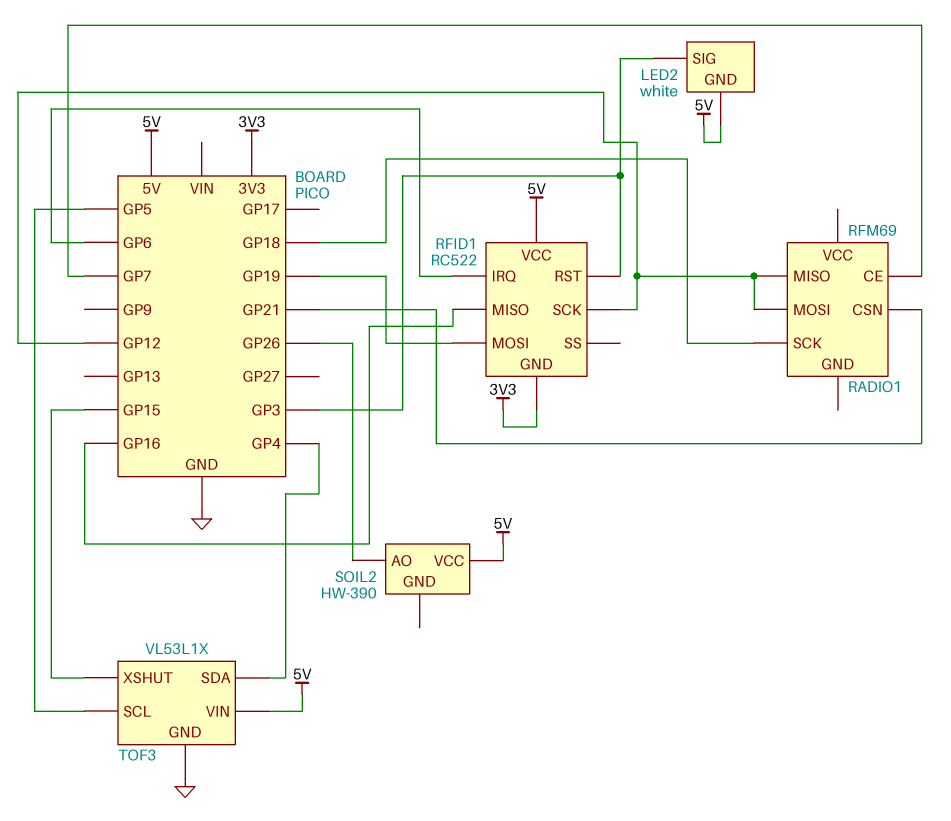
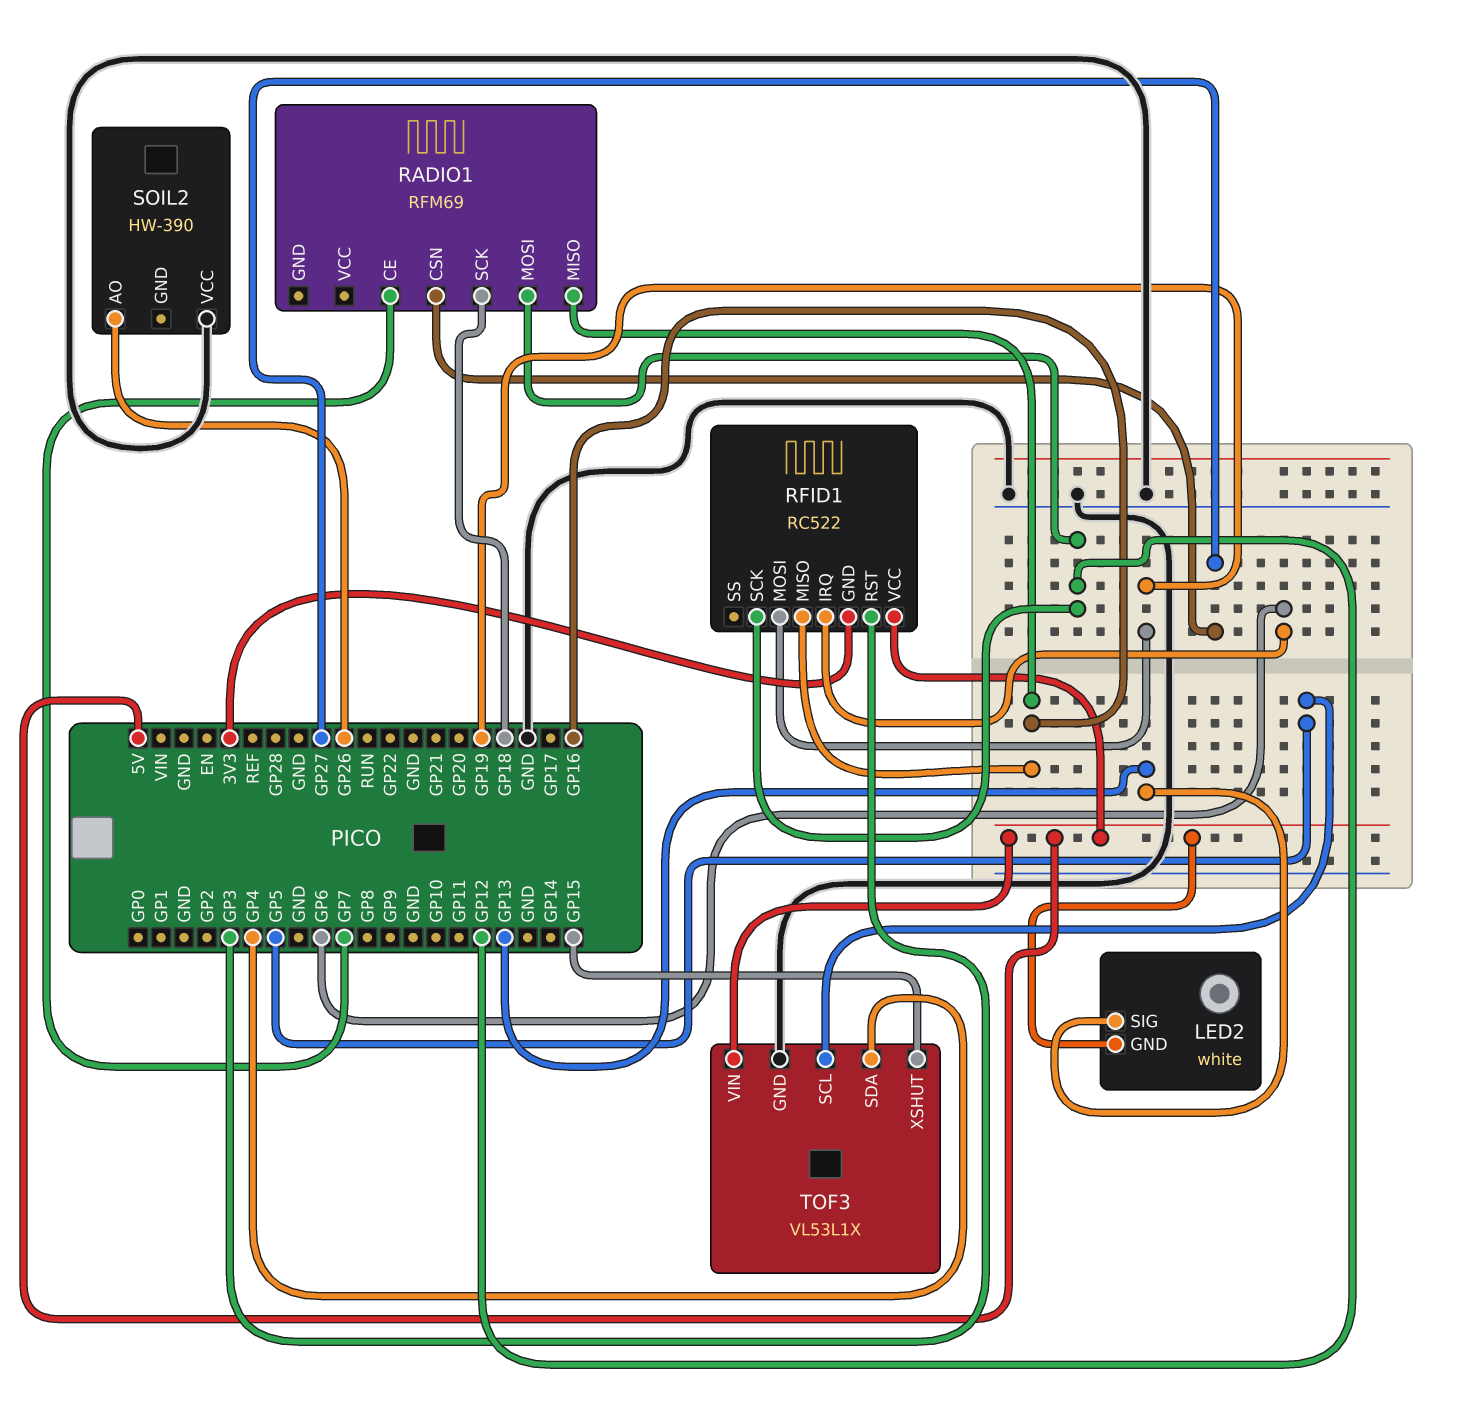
LED2 pin SIG: GP3 -> GP13
RADIO1 pin CSN: GP21 -> GP27
RADIO1 pin MISO: GP12 -> GP16
SOIL2 pin VCC: 5V -> GND

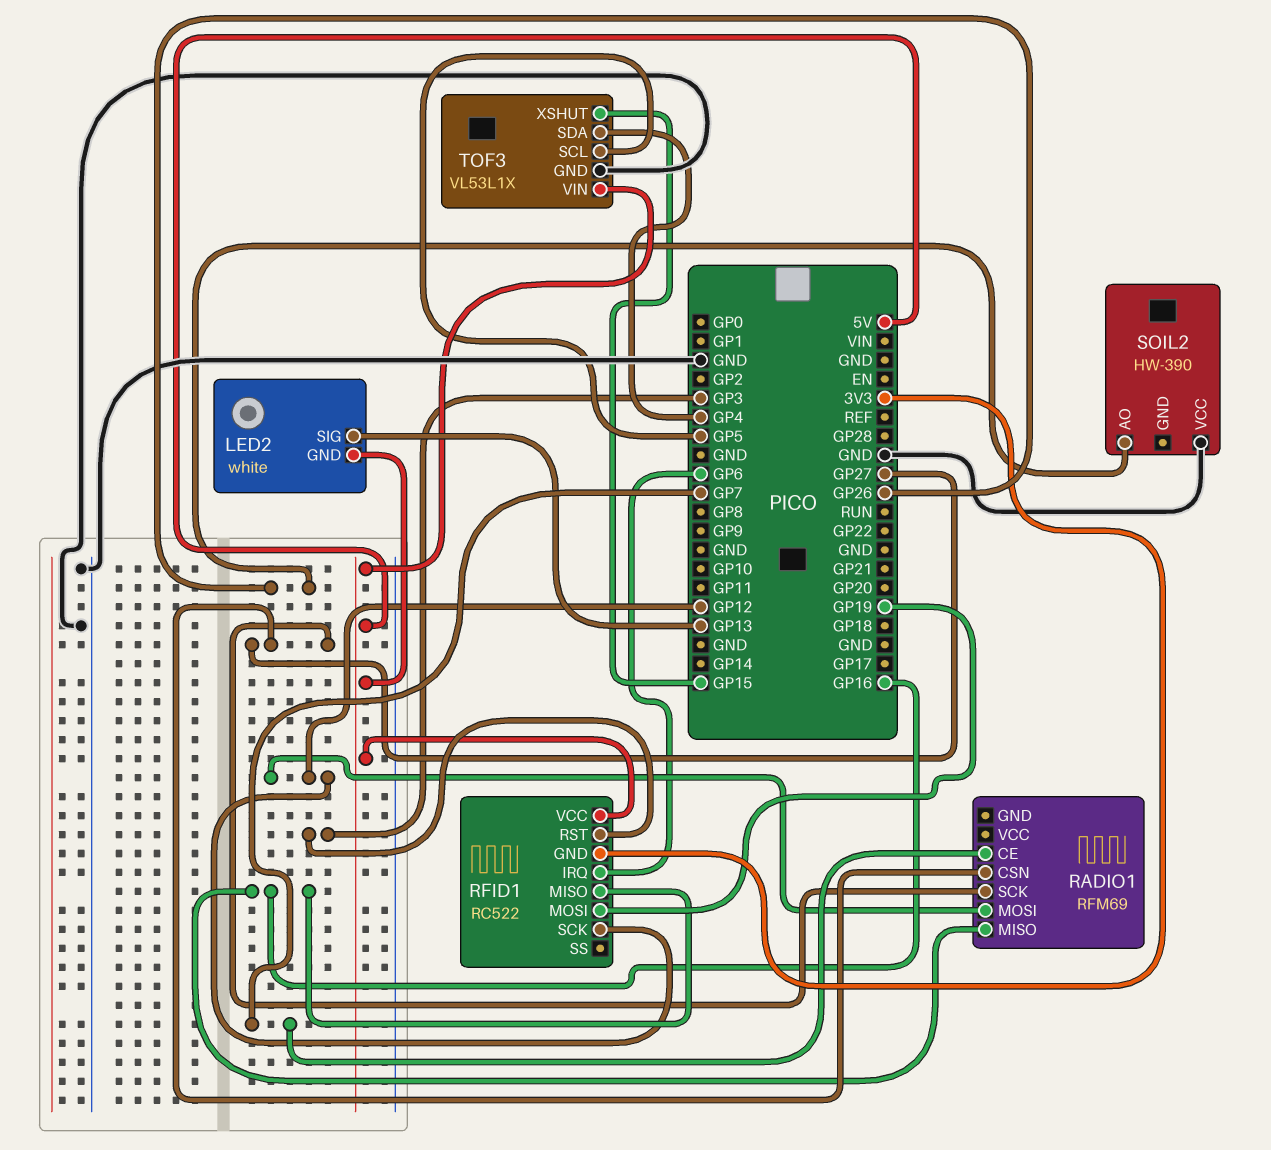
RADIO1 pin SCK: GP18 -> GP27

